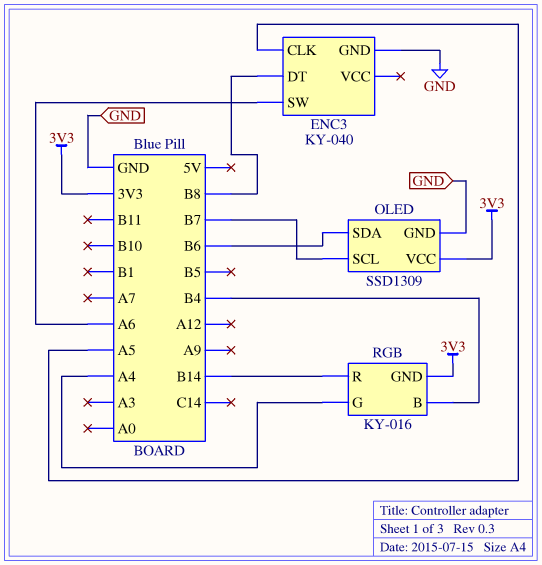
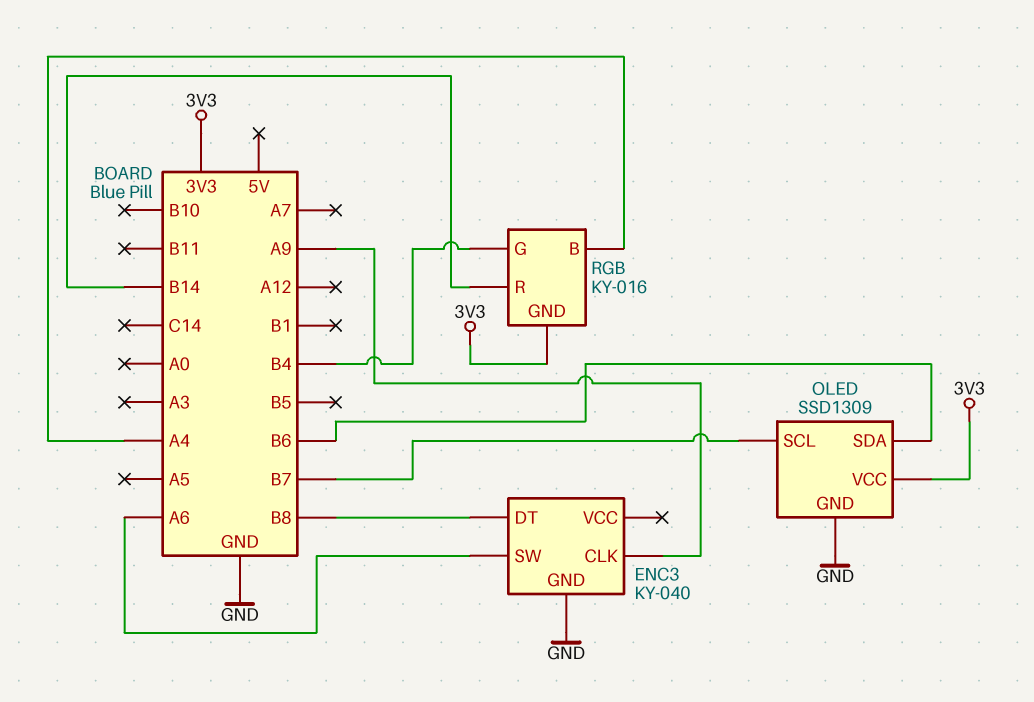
ENC3 pin CLK: A5 -> A9
RGB pin B: B4 -> A4
RGB pin G: A4 -> B4

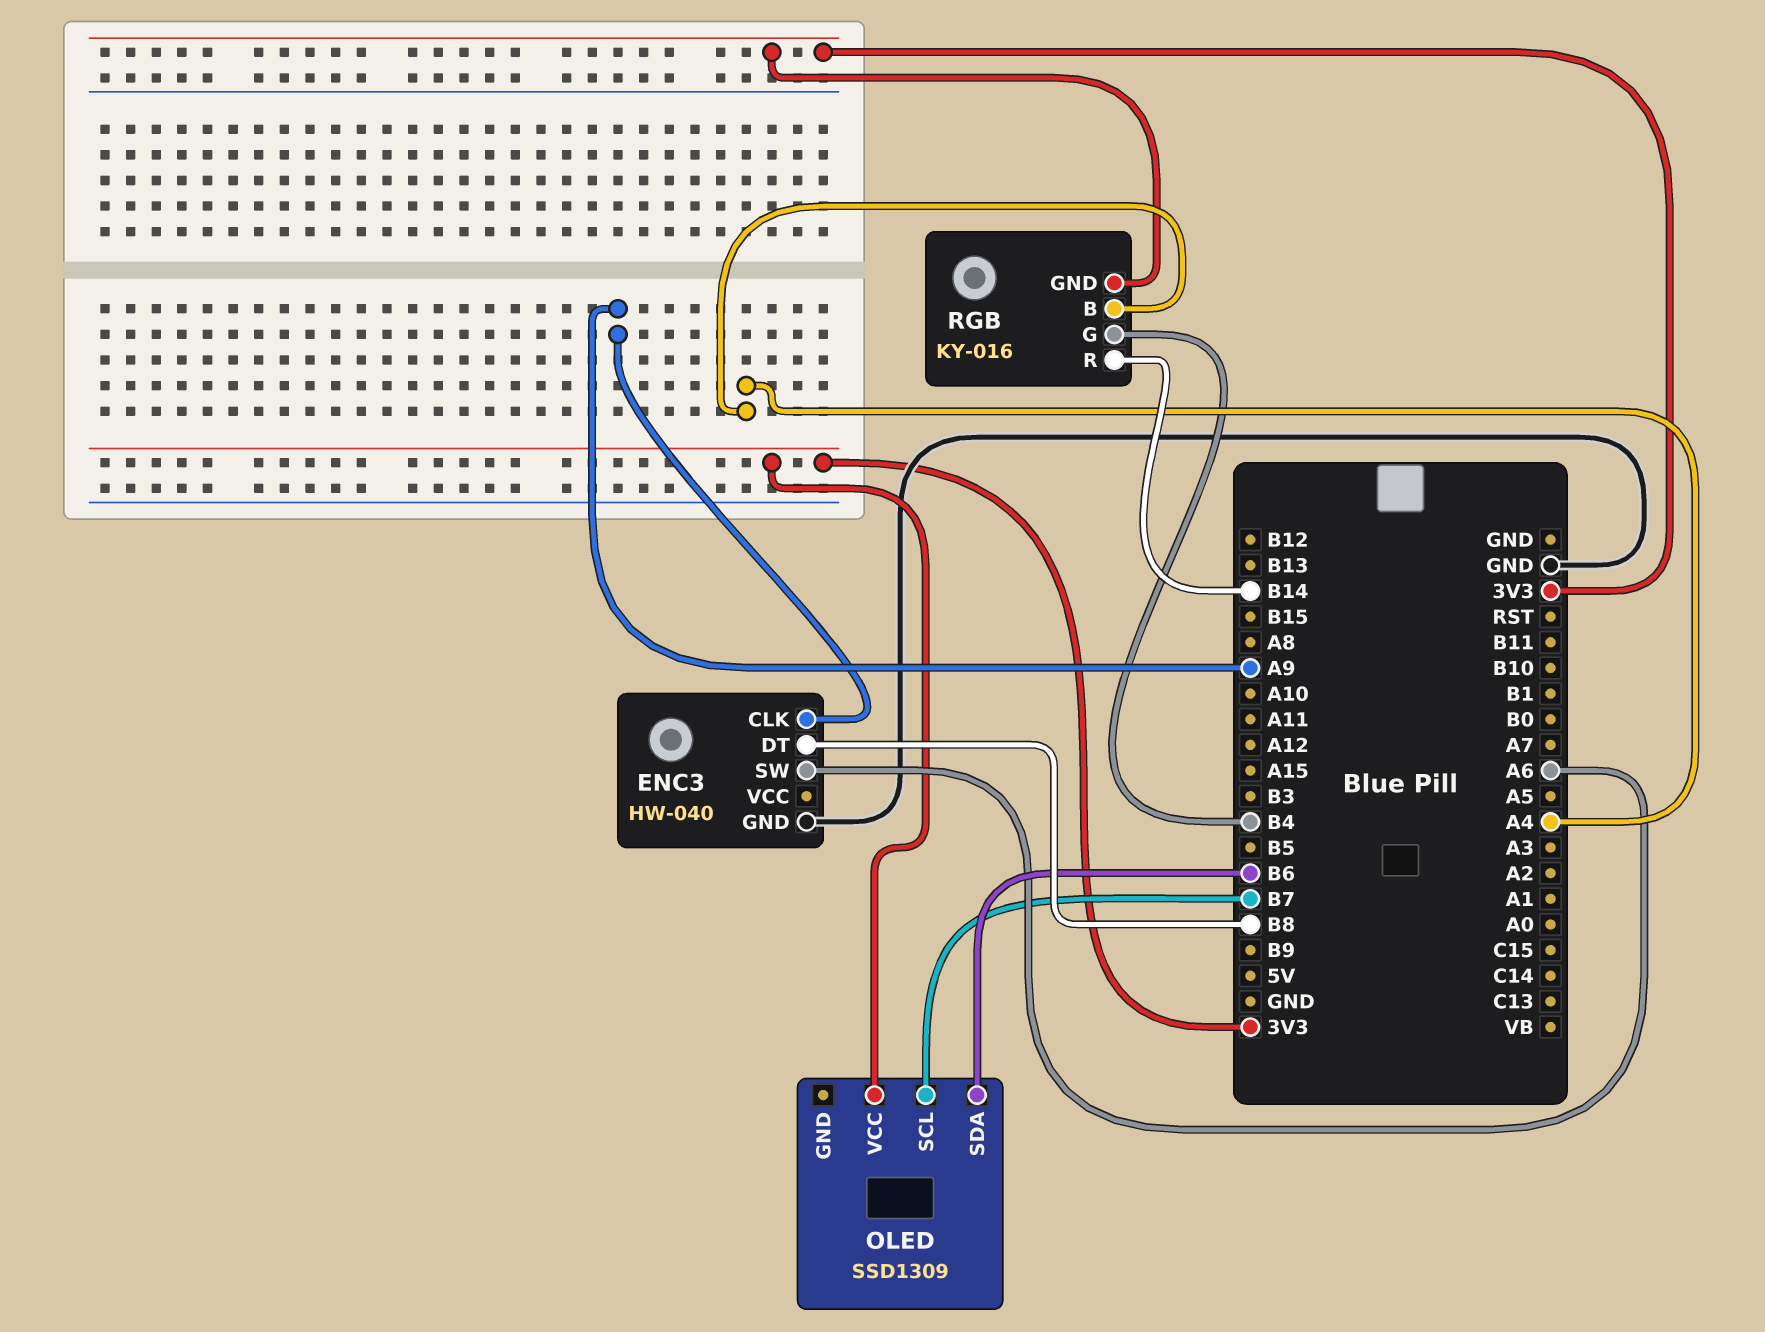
ENC3: KY-040 -> HW-040
OLED pin GND: GND -> none

